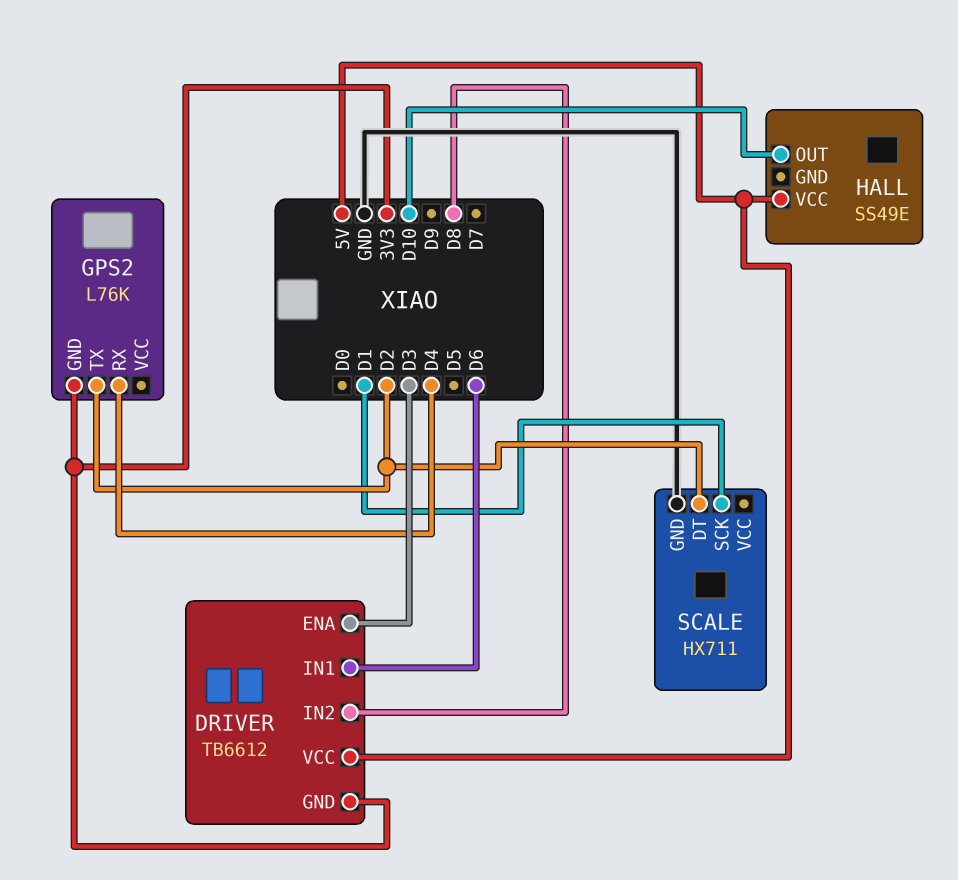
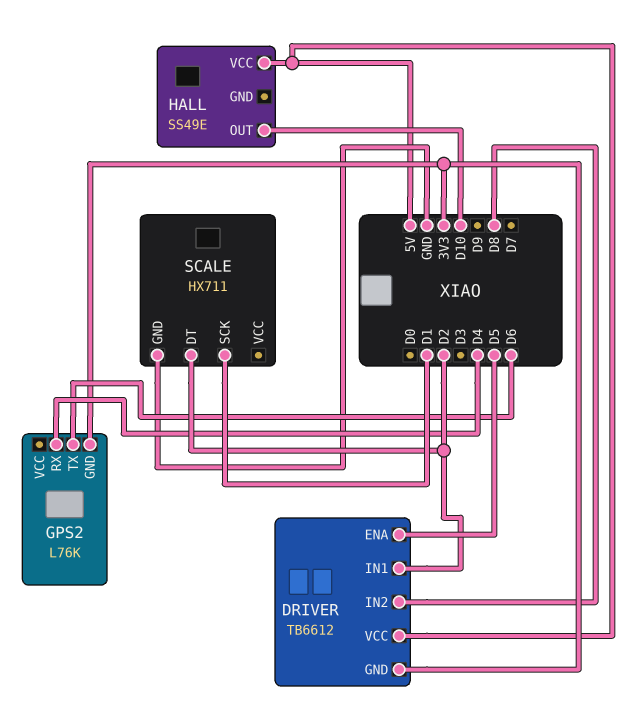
DRIVER pin ENA: D3 -> D5
DRIVER pin IN1: D6 -> D2
GPS2 pin TX: D2 -> D6

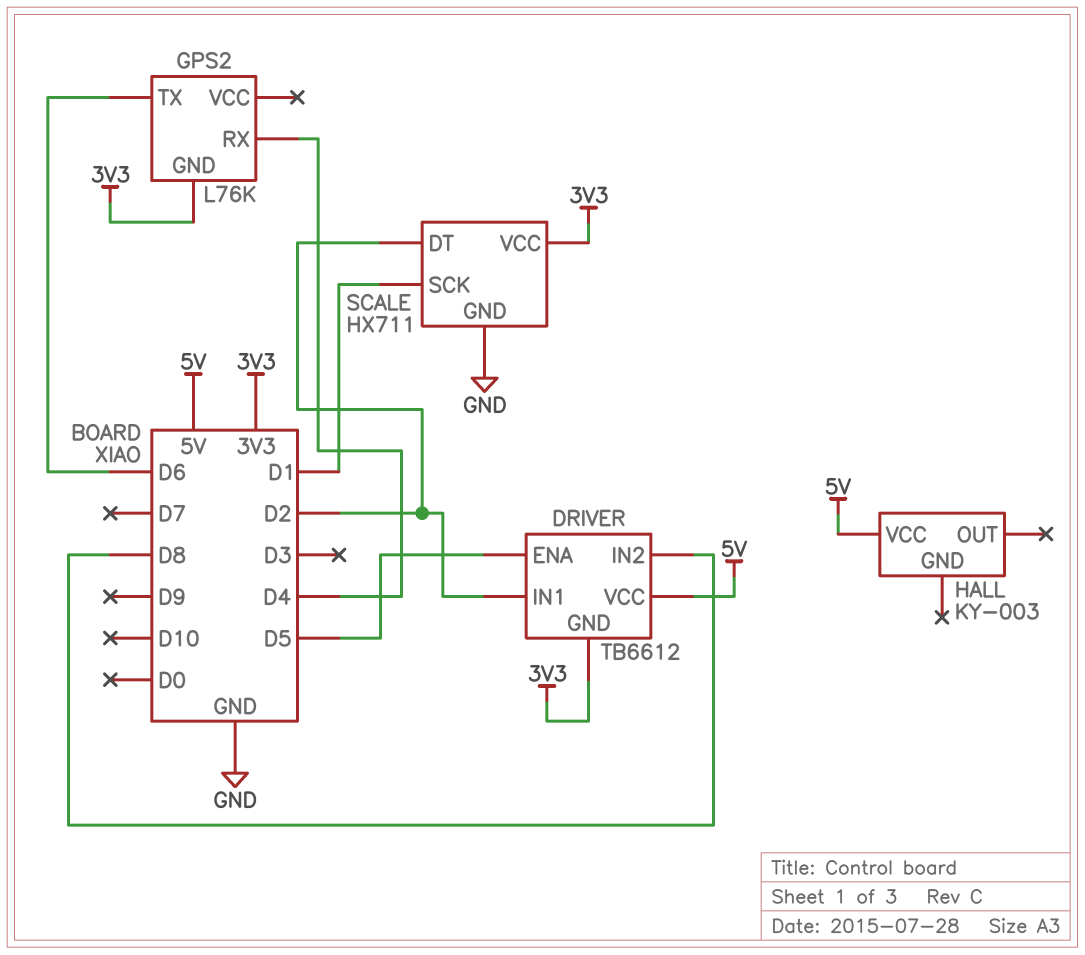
HALL: SS49E -> KY-003
HALL pin OUT: D10 -> none
SCALE pin VCC: none -> 3V3

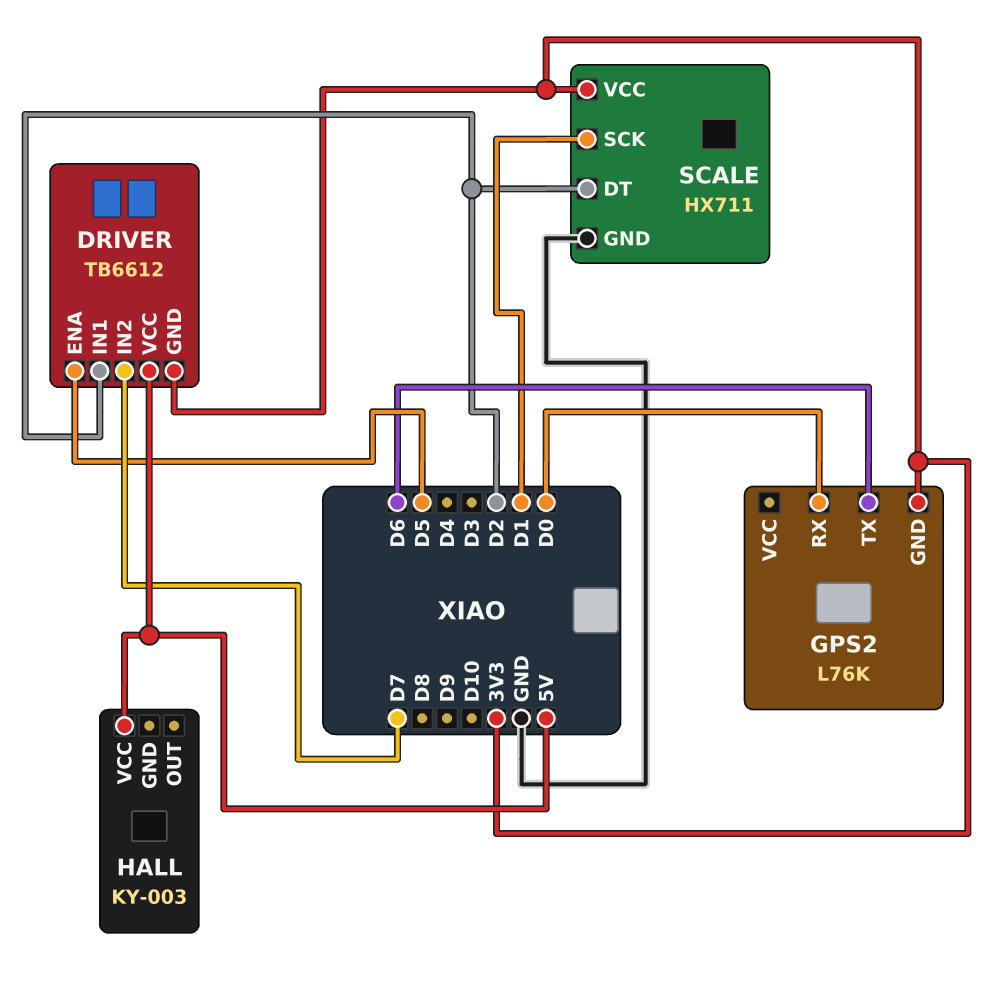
DRIVER pin IN2: D8 -> D7
GPS2 pin RX: D4 -> D0

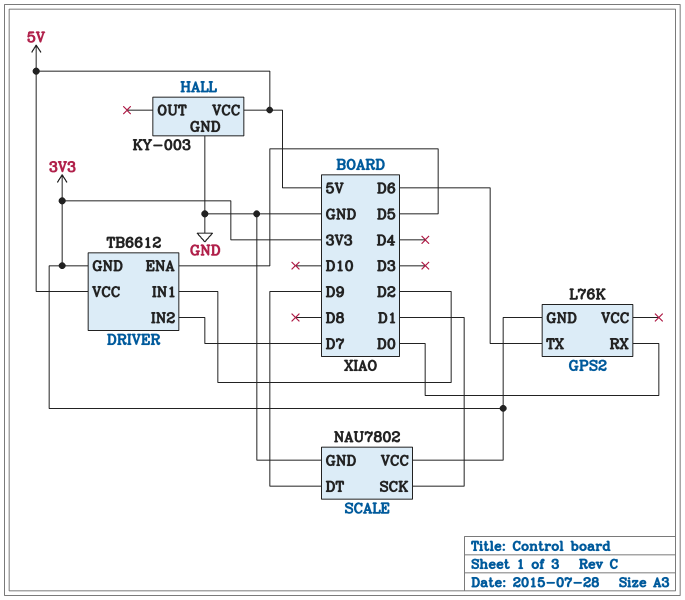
HALL pin GND: none -> GND
SCALE: HX711 -> NAU7802
SCALE pin DT: D2 -> D9

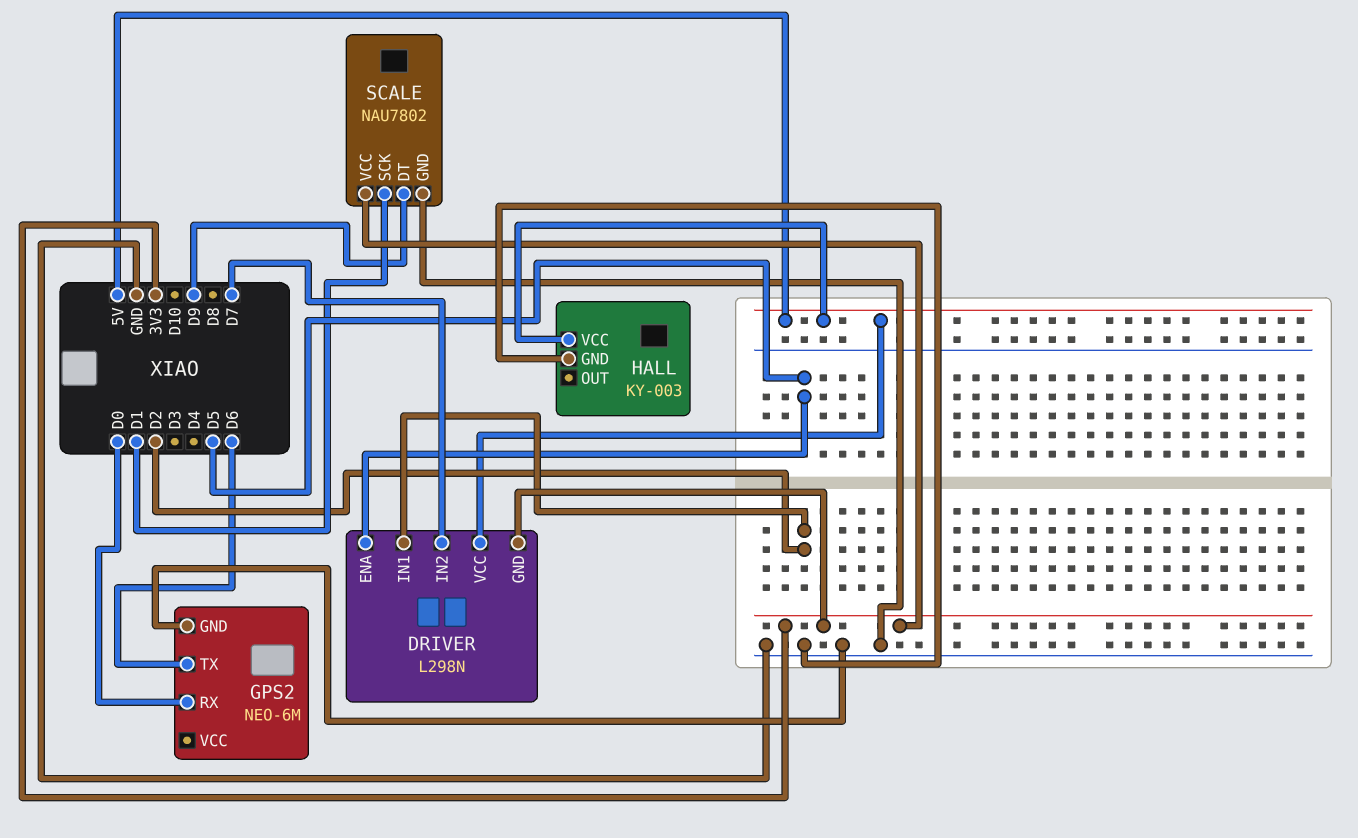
DRIVER: TB6612 -> L298N
GPS2: L76K -> NEO-6M
GPS2 pin GND: 3V3 -> GND

